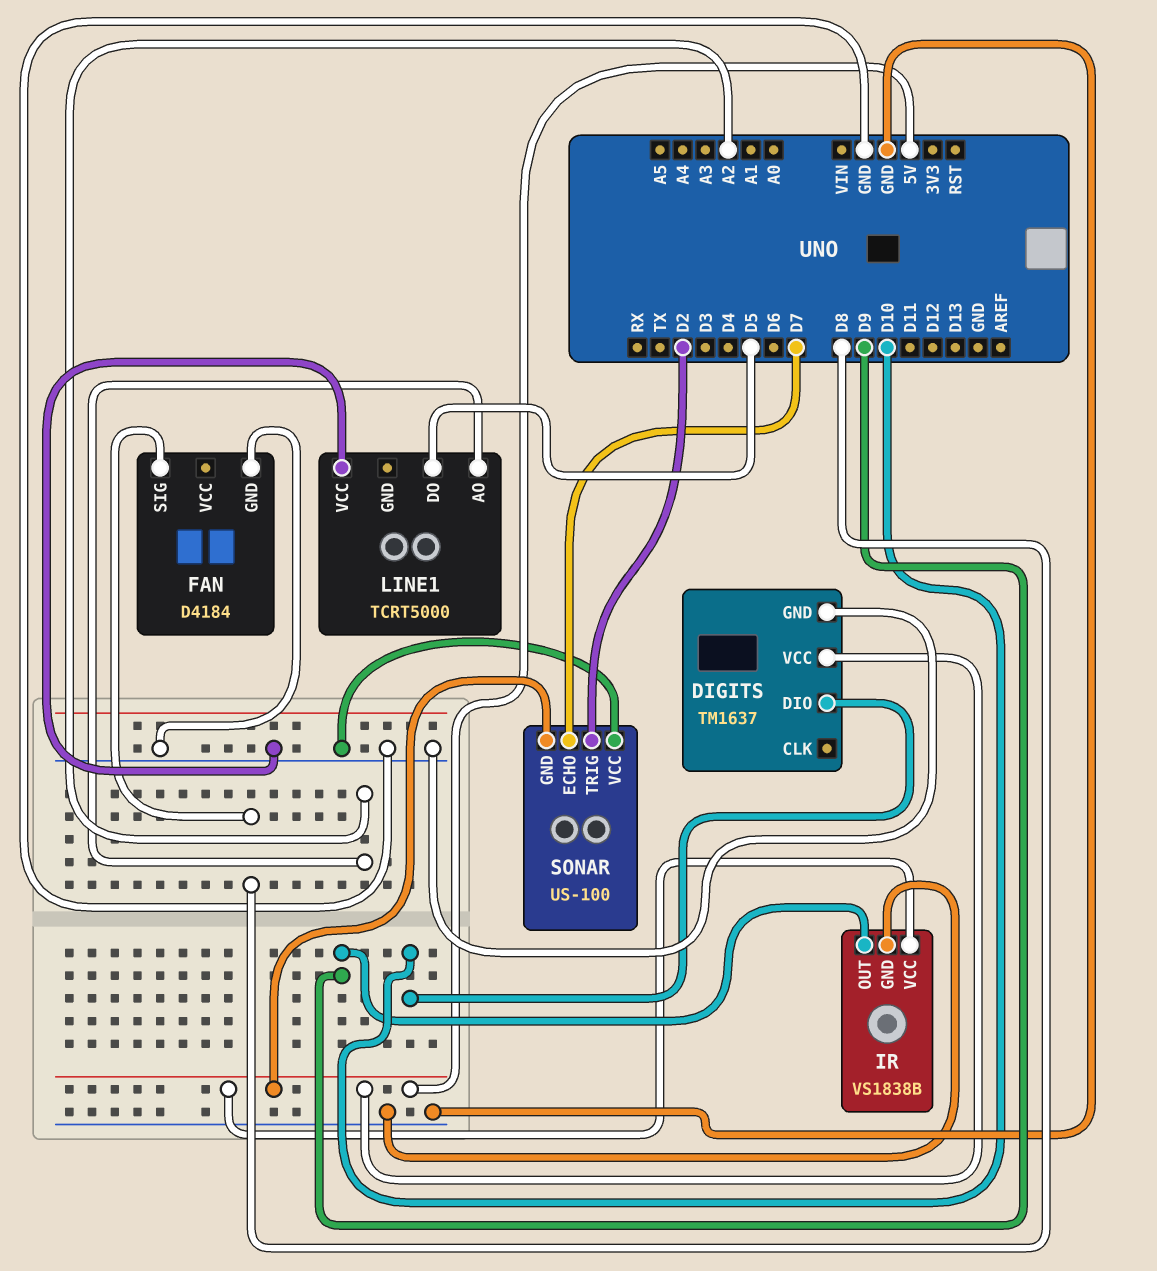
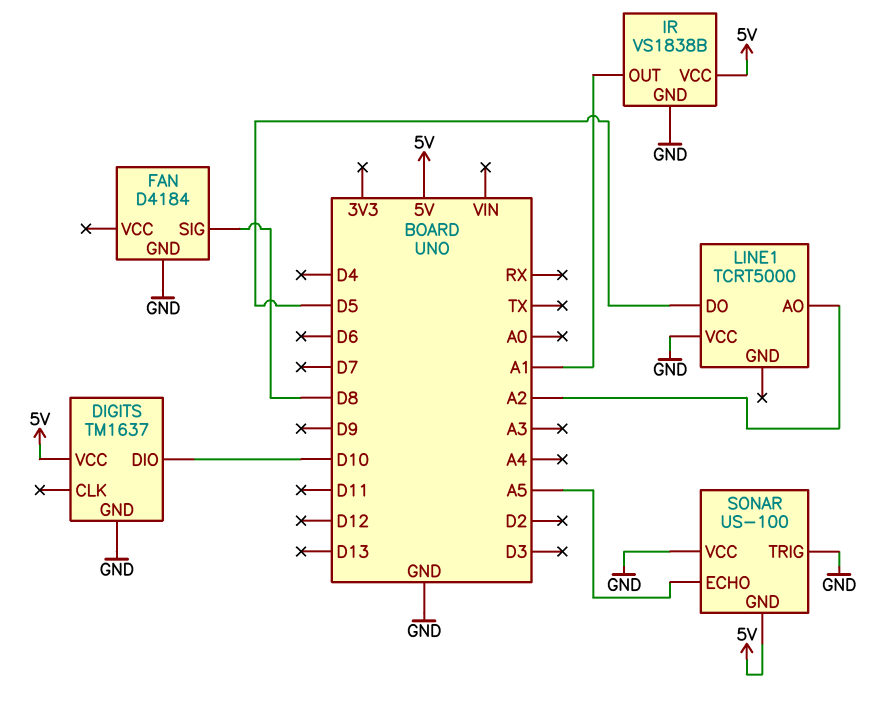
IR pin OUT: D9 -> A1
SONAR pin ECHO: D7 -> A5
SONAR pin TRIG: D2 -> GND

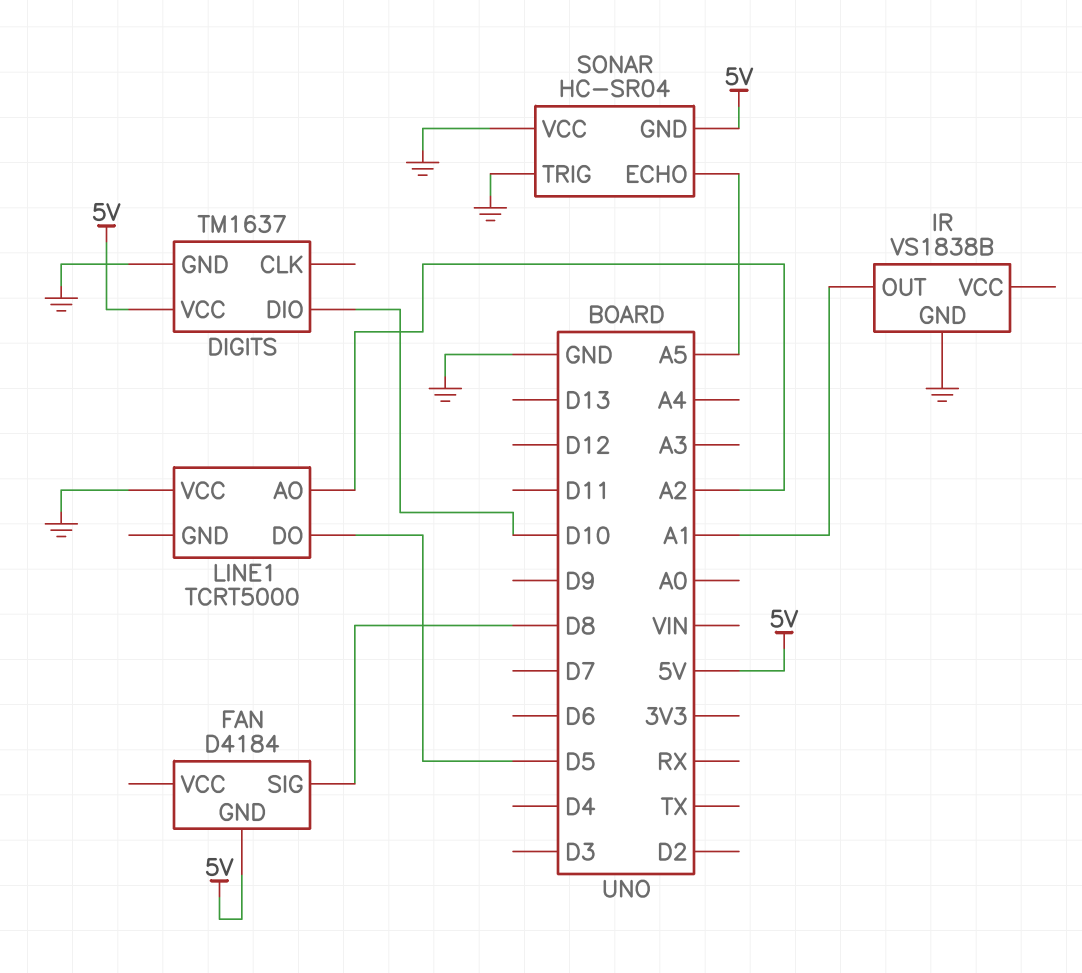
FAN pin GND: GND -> 5V
IR pin VCC: 5V -> none
SONAR: US-100 -> HC-SR04

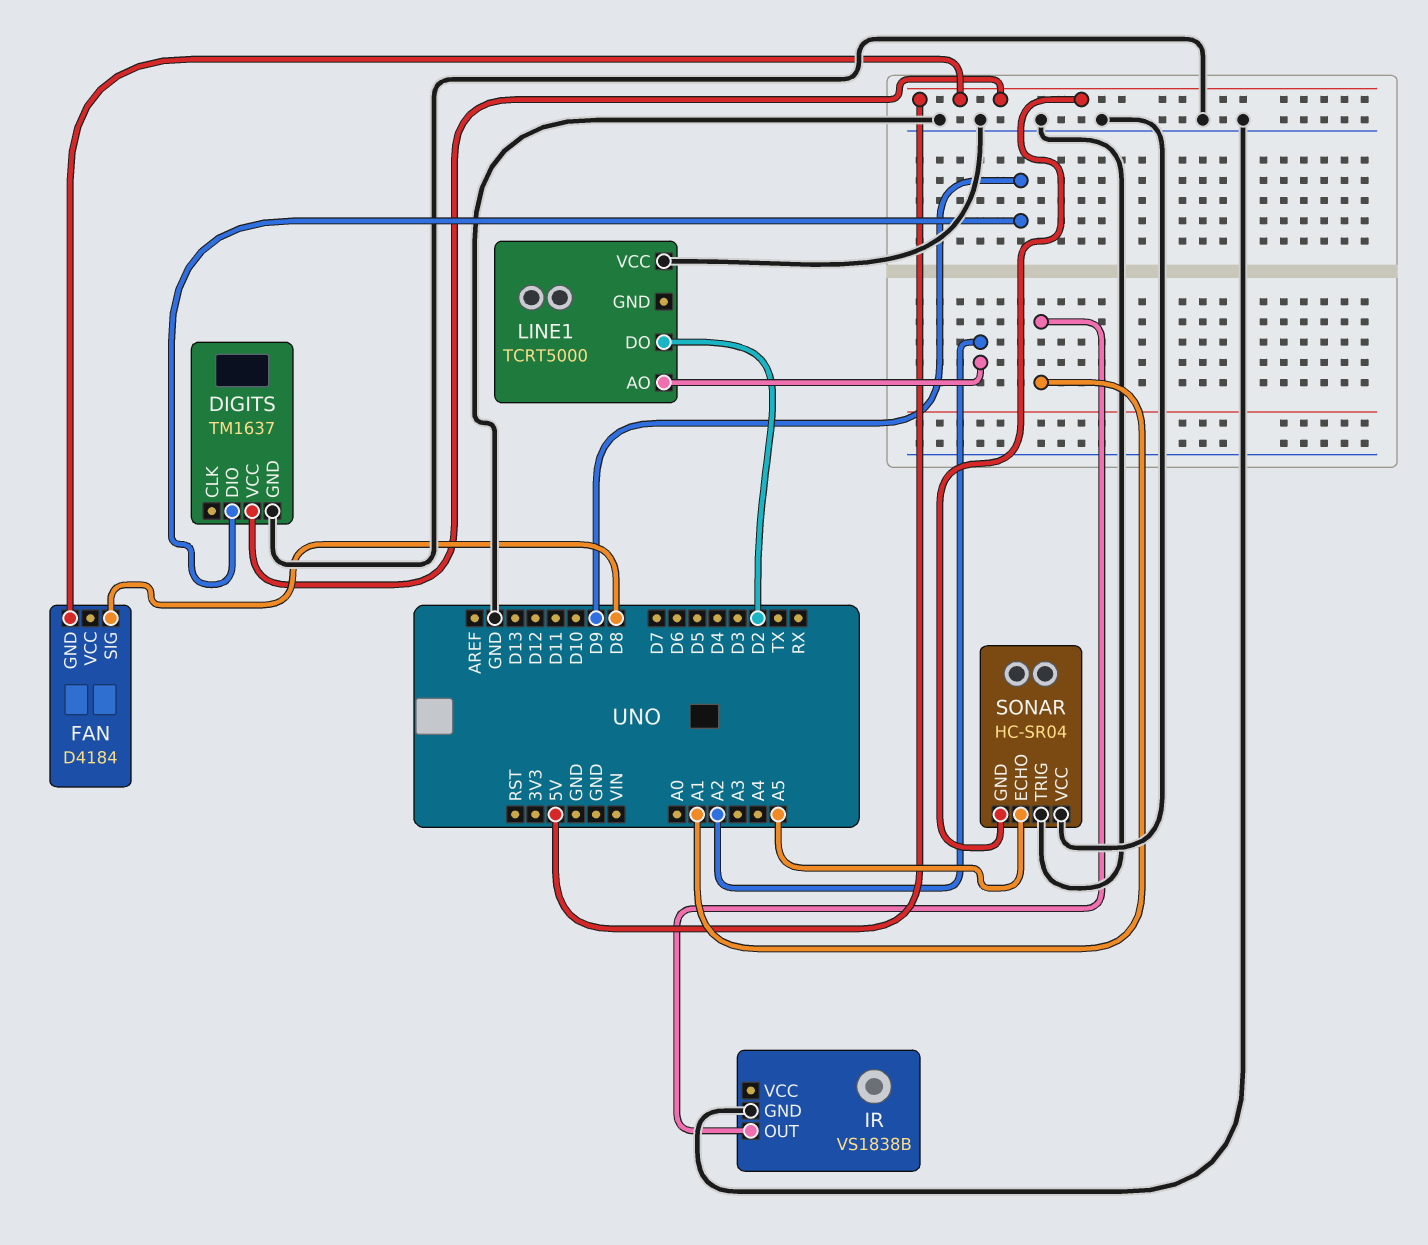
DIGITS pin DIO: D10 -> D9
LINE1 pin DO: D5 -> D2

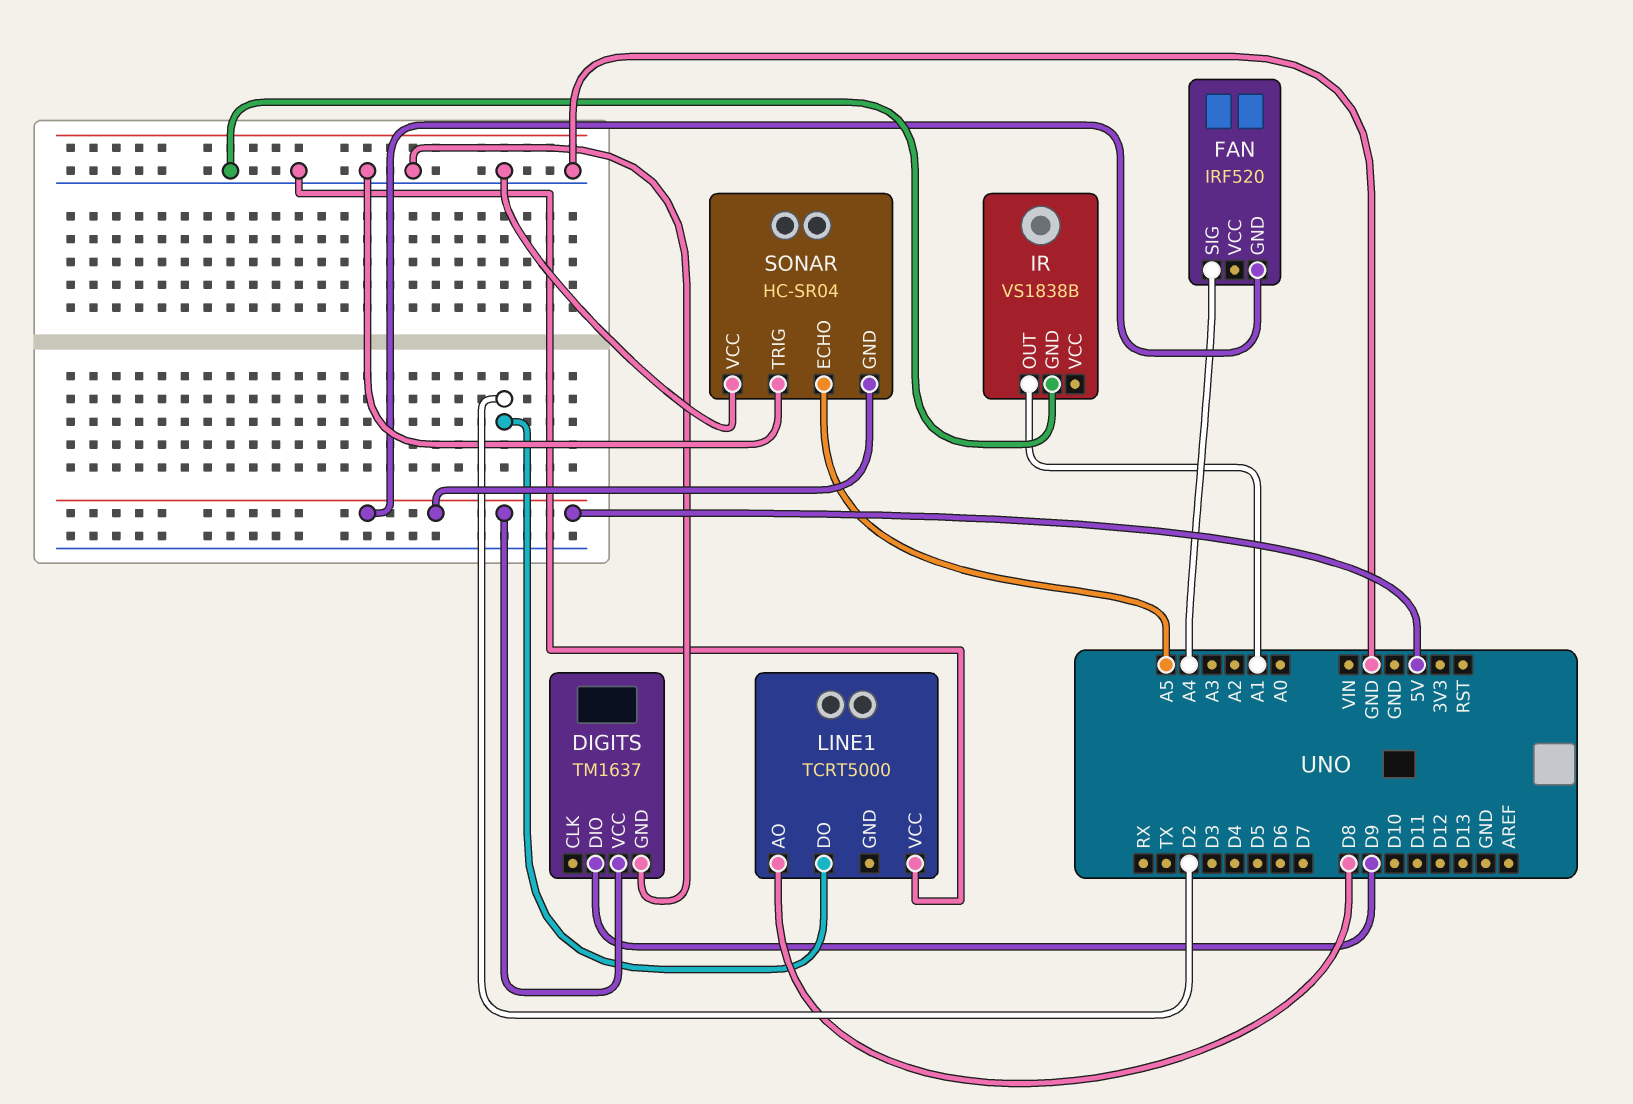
FAN: D4184 -> IRF520
FAN pin SIG: D8 -> A4
LINE1 pin AO: A2 -> D8

